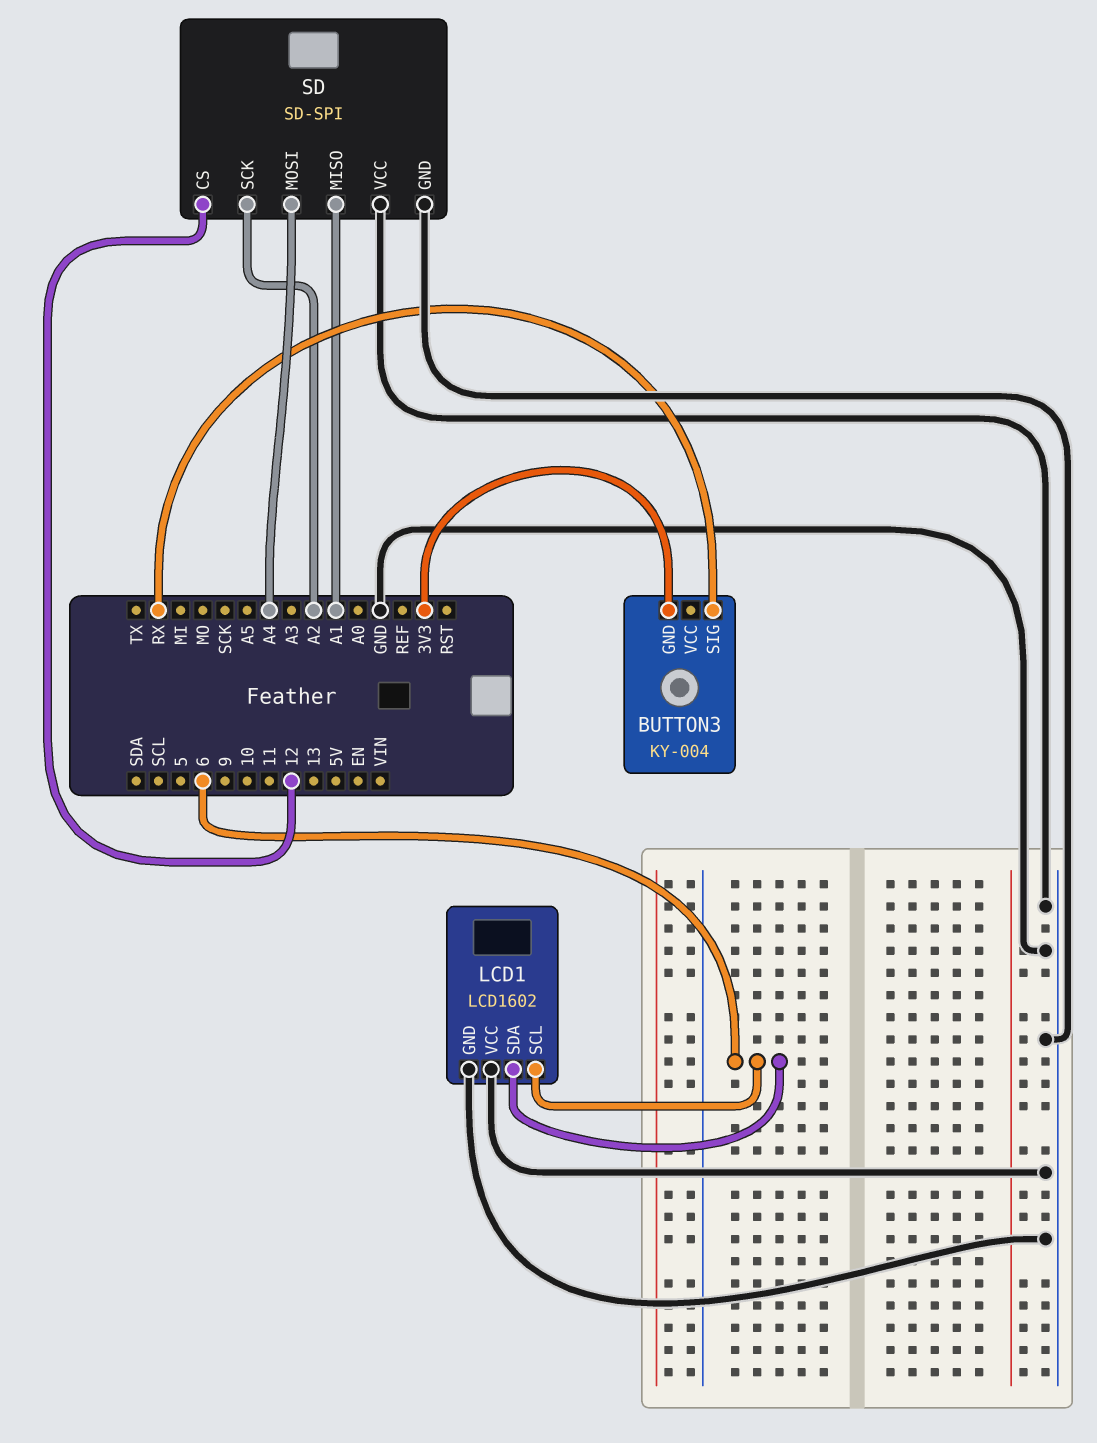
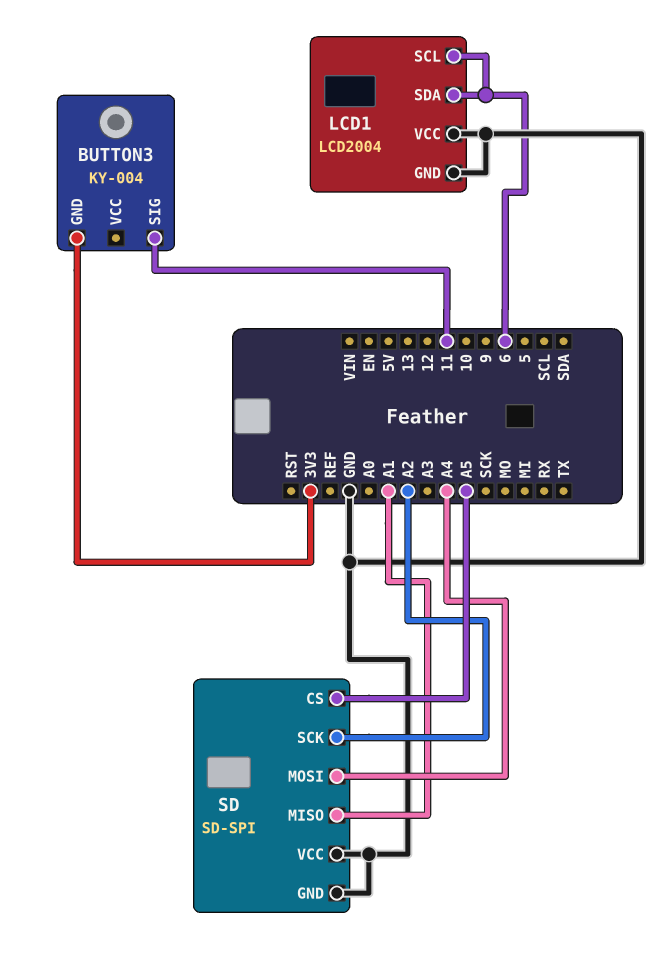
BUTTON3 pin SIG: RX -> 11
LCD1: LCD1602 -> LCD2004
SD pin CS: 12 -> A5

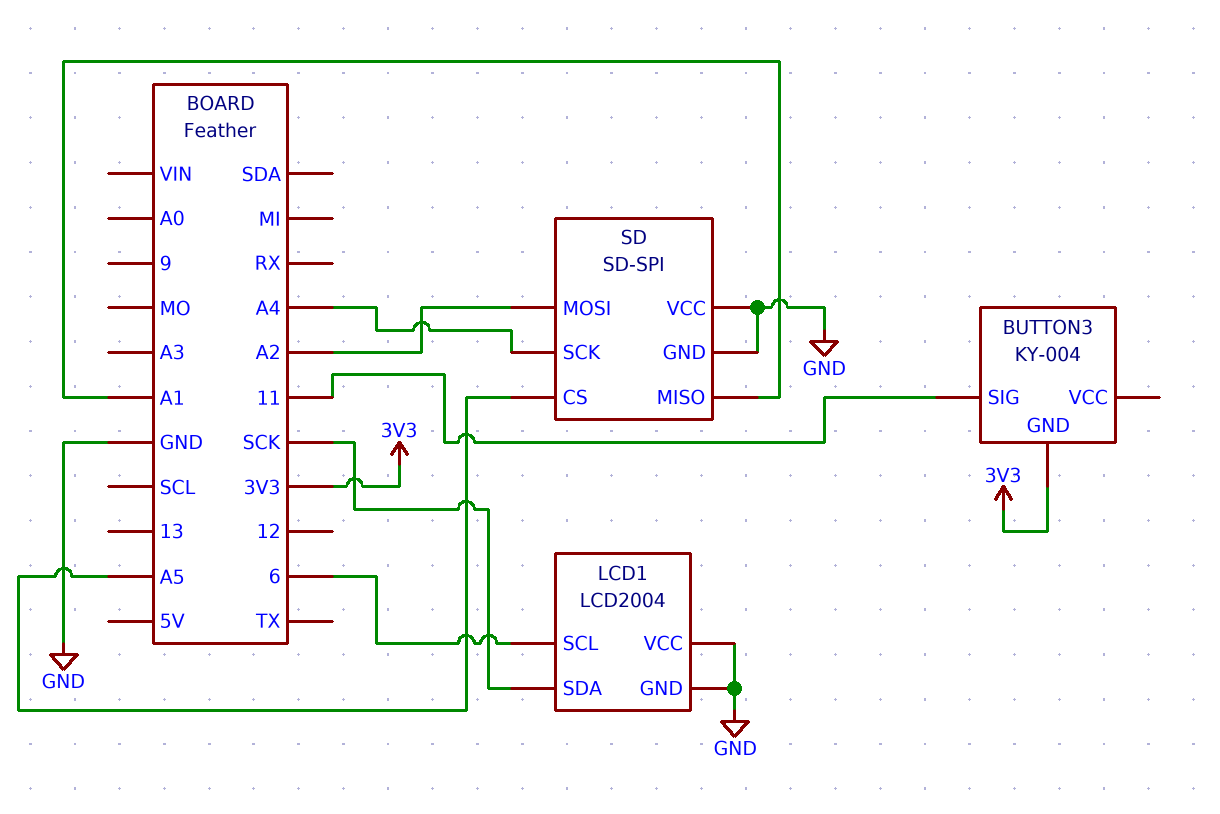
LCD1 pin SDA: 6 -> SCK
SD pin MOSI: A4 -> A2
SD pin SCK: A2 -> A4

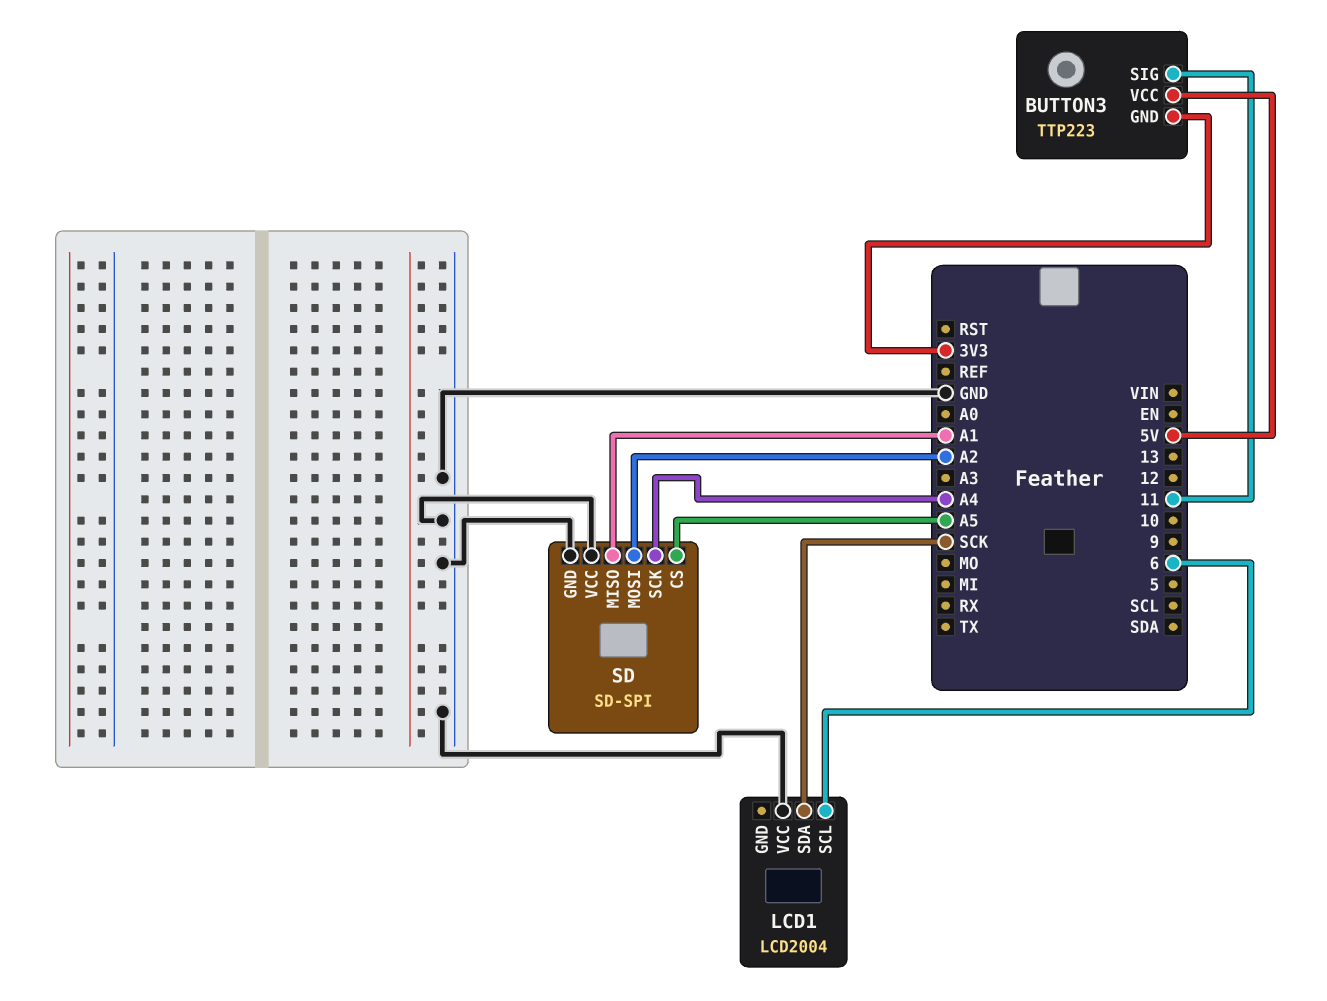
BUTTON3: KY-004 -> TTP223
BUTTON3 pin VCC: none -> 5V
LCD1 pin GND: GND -> none

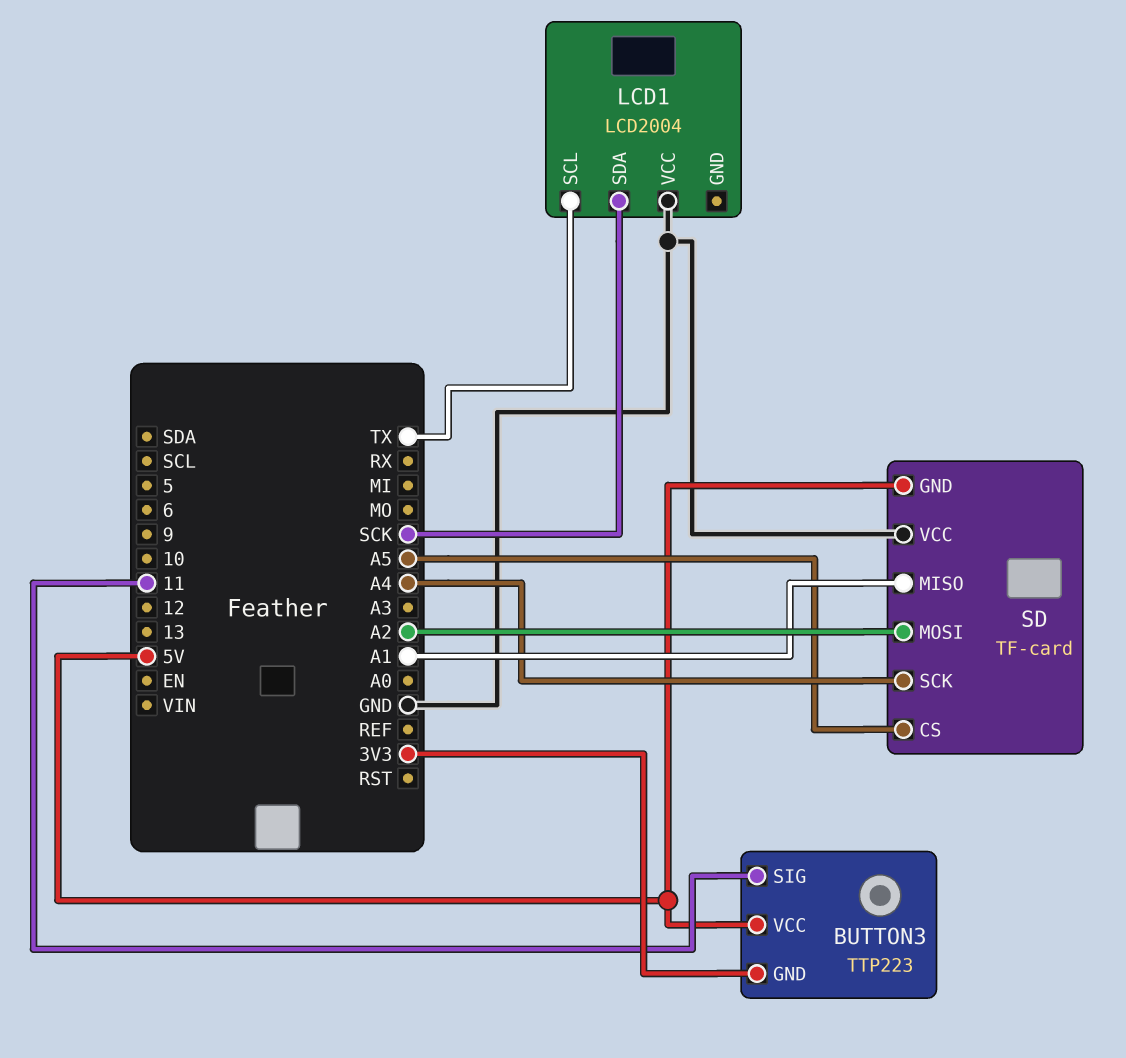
LCD1 pin SCL: 6 -> TX
SD: SD-SPI -> TF-card
SD pin GND: GND -> 5V

